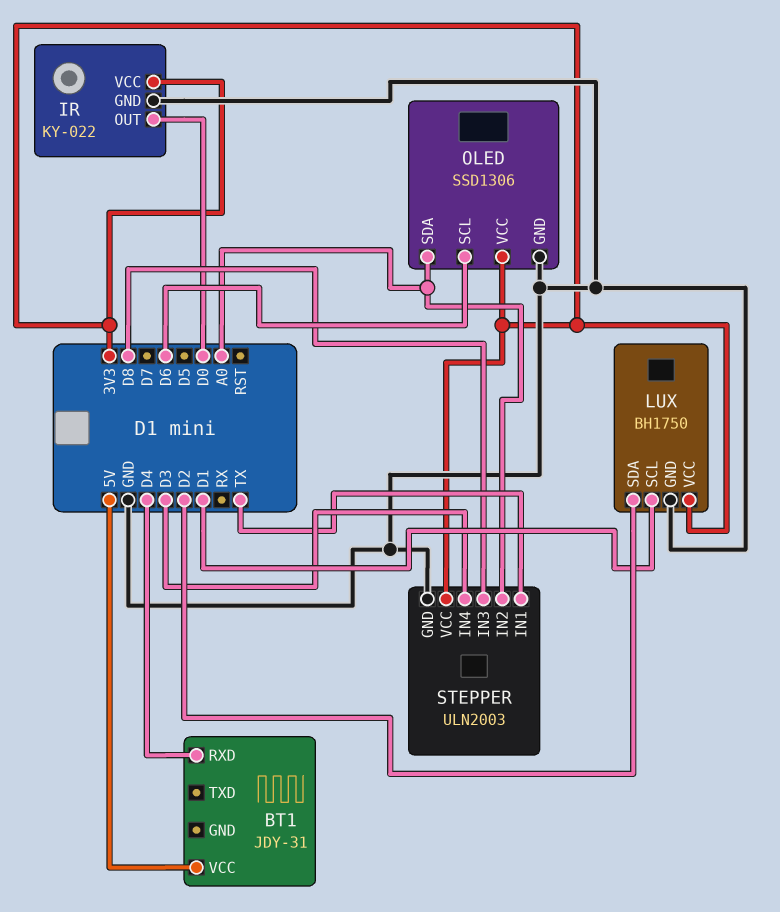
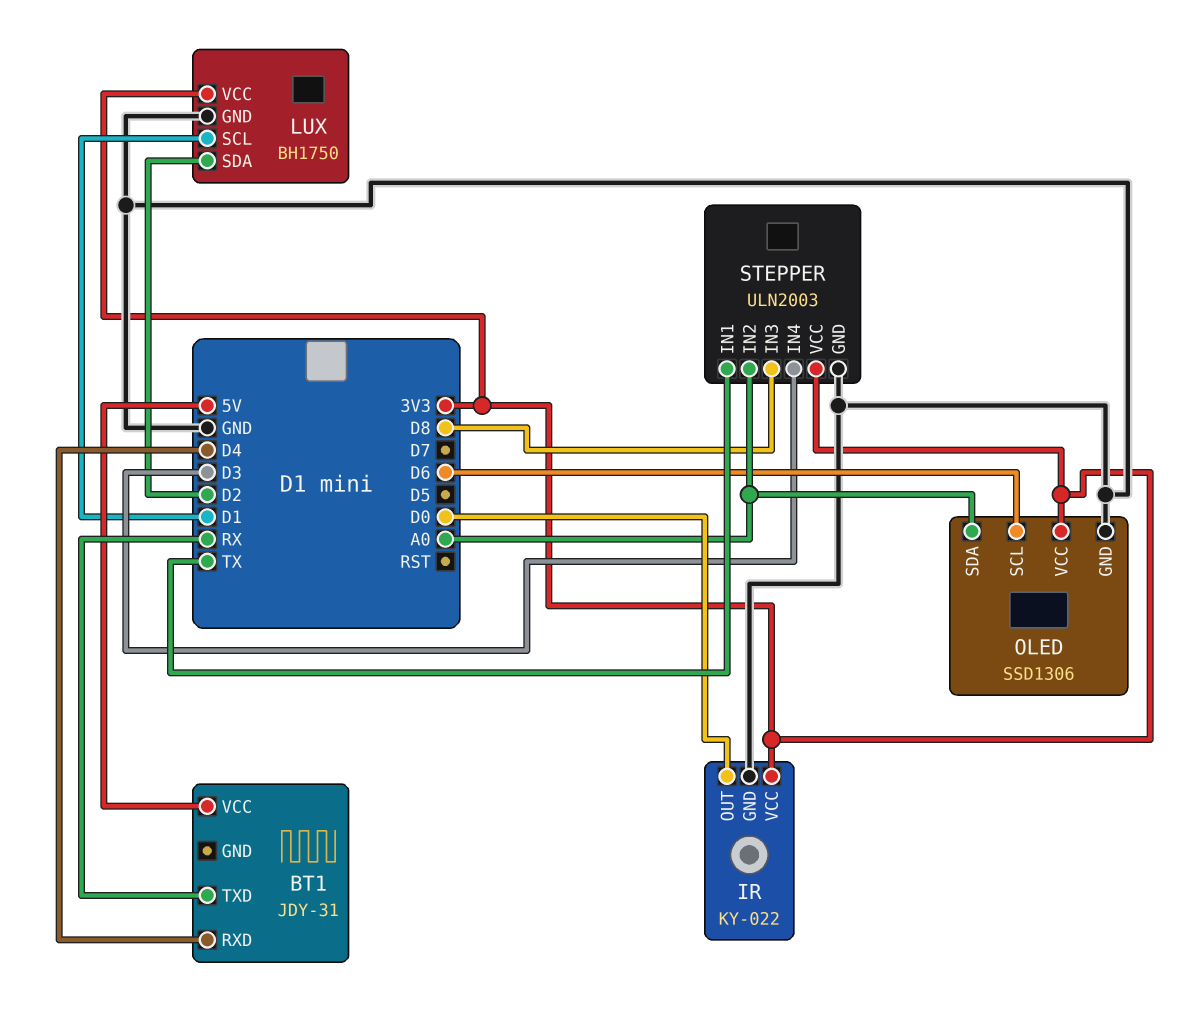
BT1 pin TXD: none -> RX

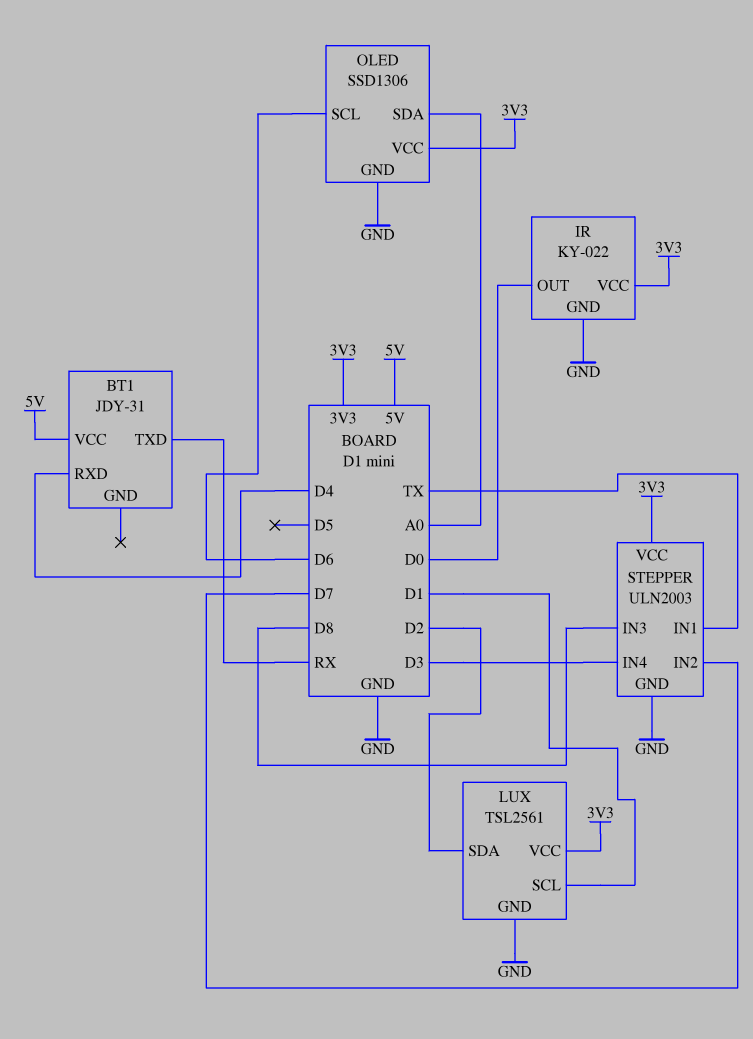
LUX: BH1750 -> TSL2561
STEPPER pin IN2: A0 -> D7

